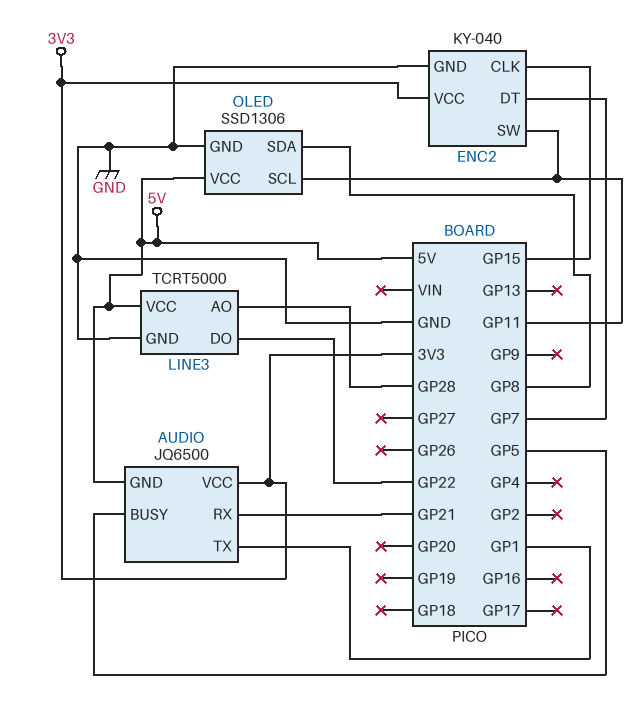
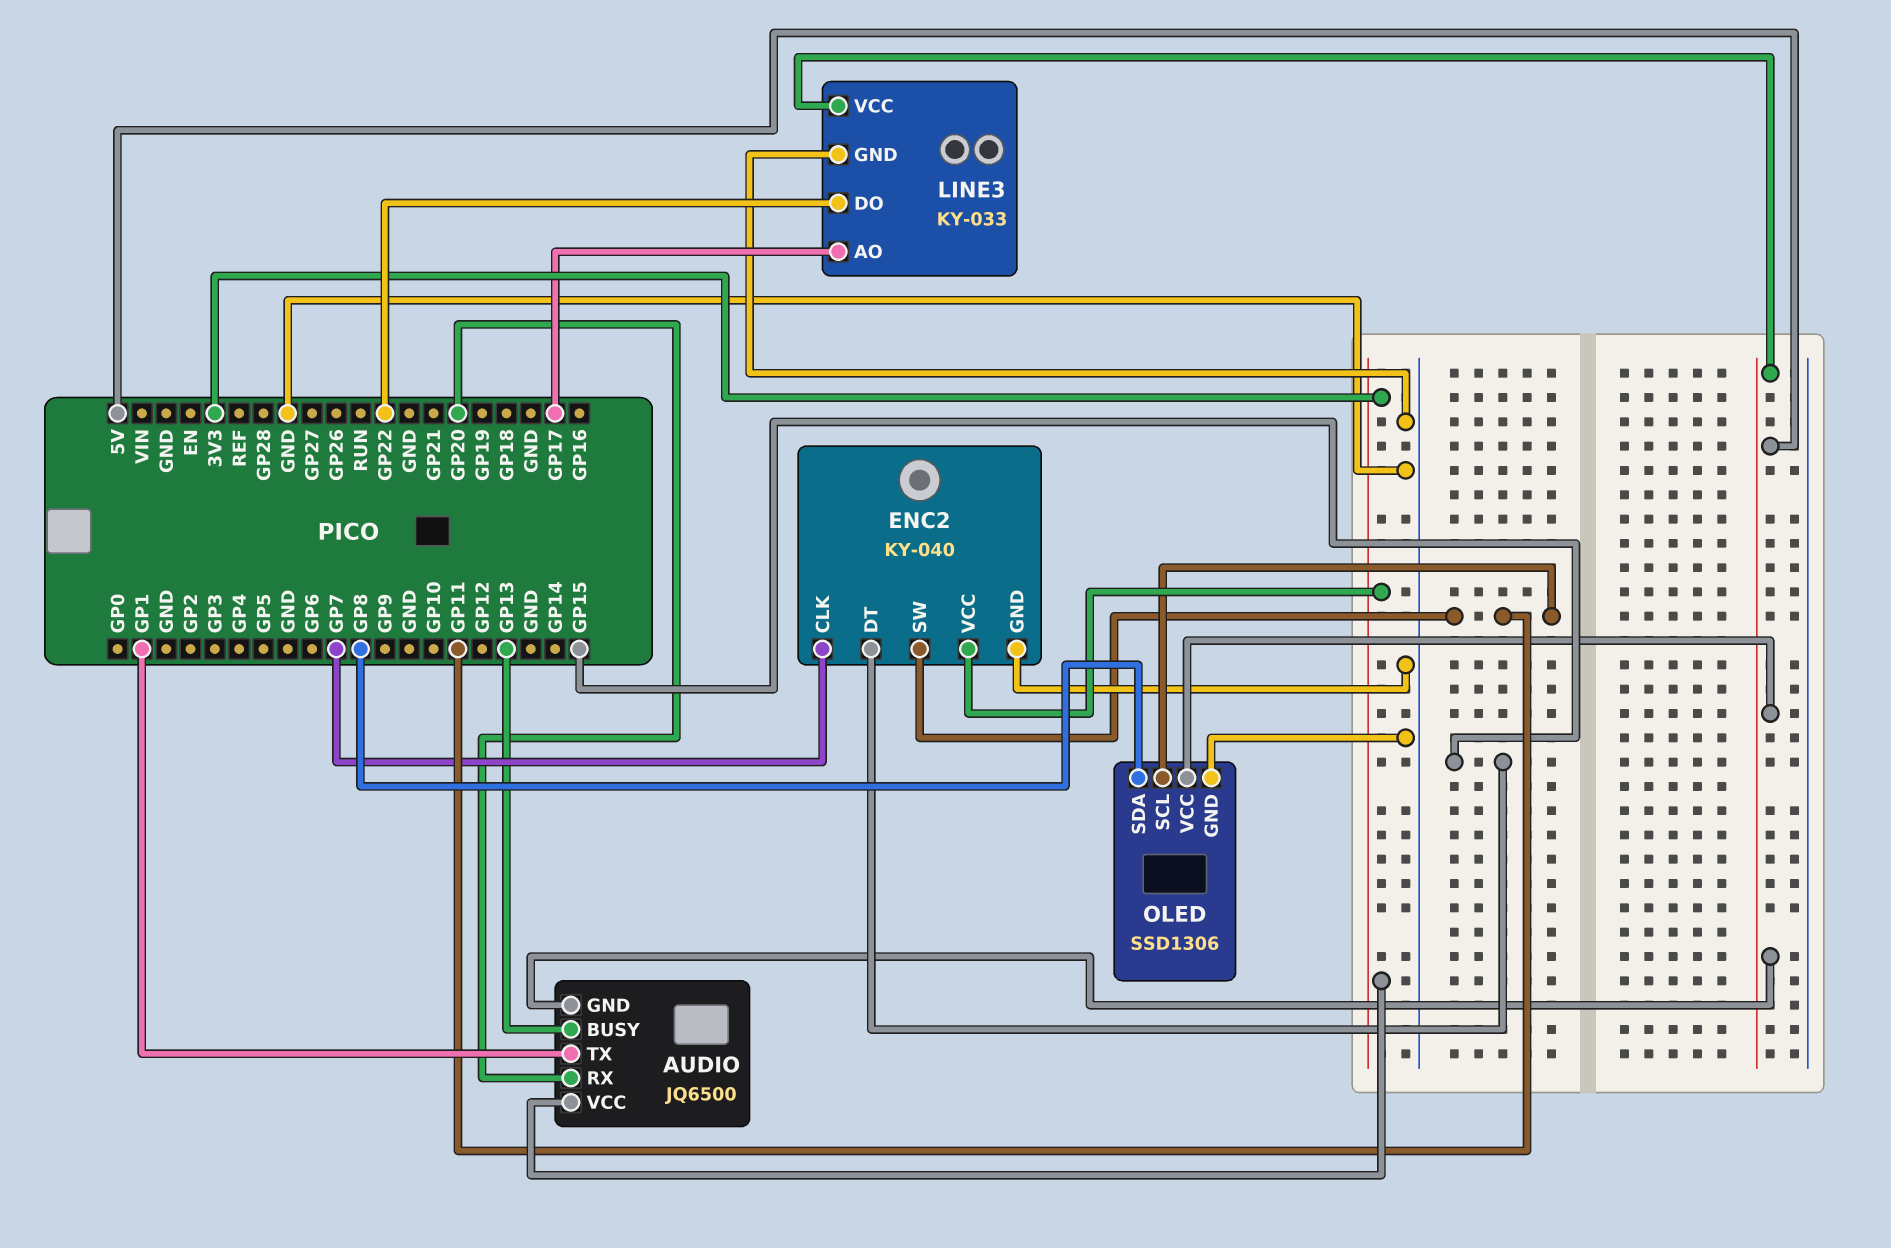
AUDIO pin BUSY: GP5 -> GP13
AUDIO pin RX: GP21 -> GP20
ENC2 pin CLK: GP15 -> GP7
ENC2 pin DT: GP7 -> GP15
LINE3: TCRT5000 -> KY-033
LINE3 pin AO: GP28 -> GP17

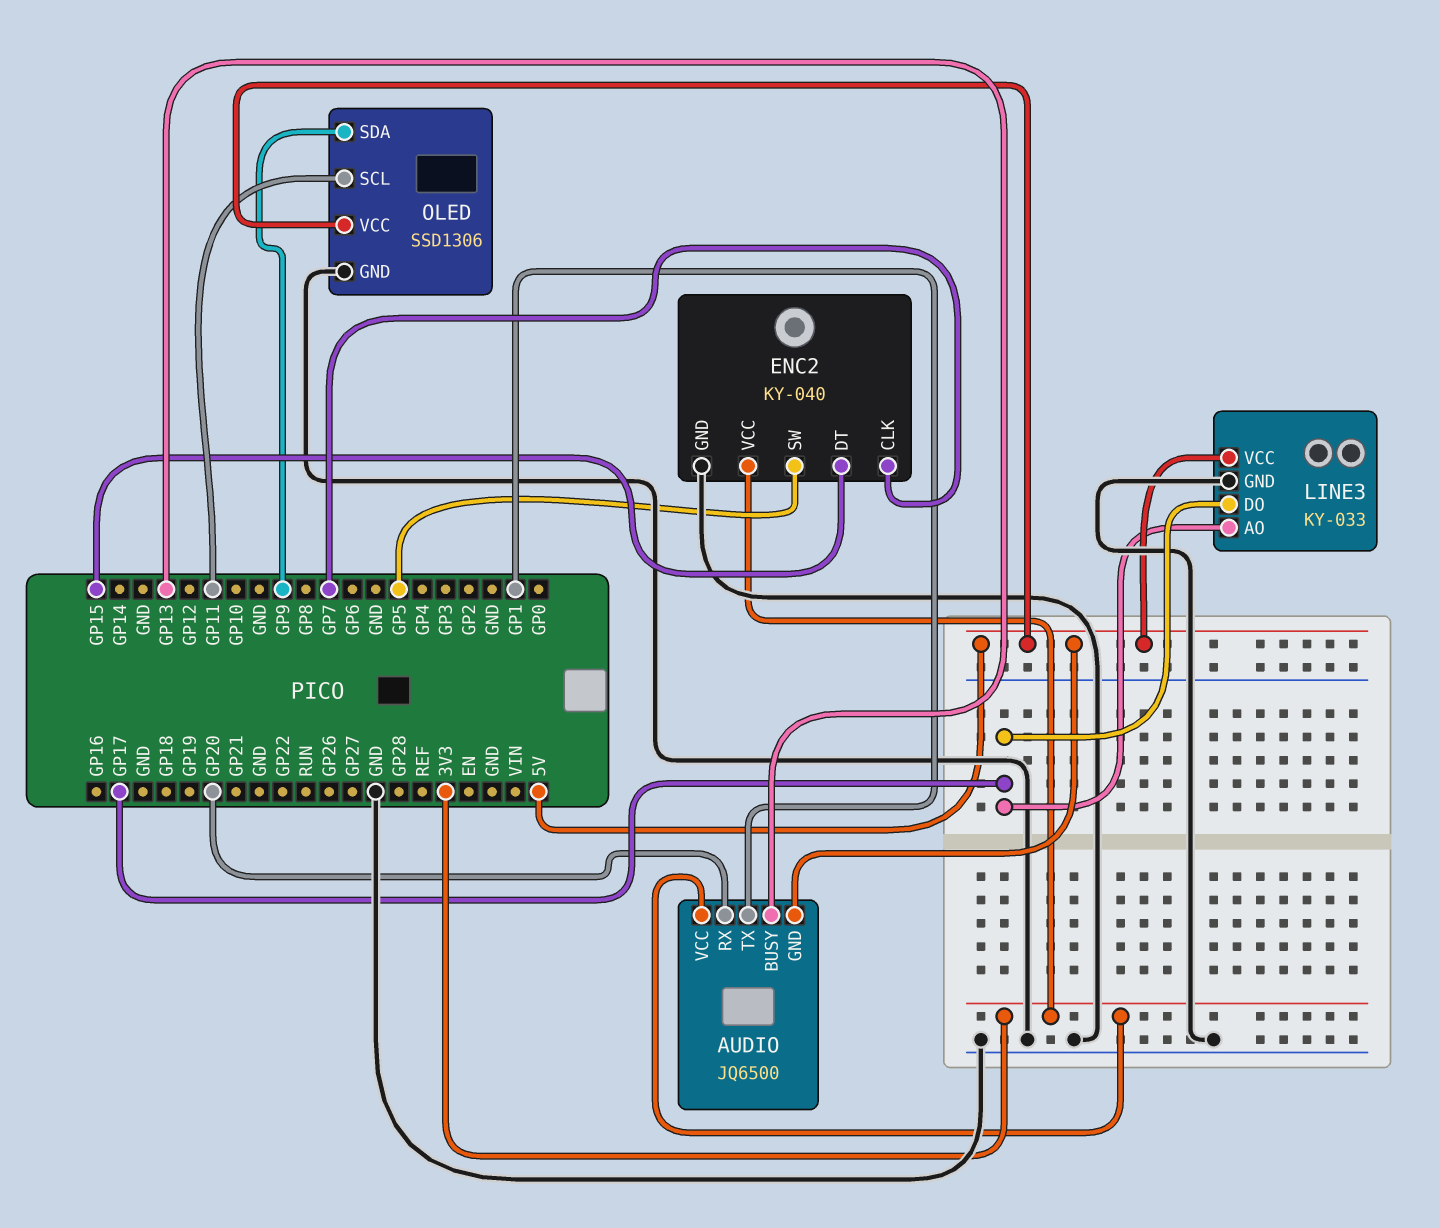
ENC2 pin SW: GP11 -> GP5
LINE3 pin DO: GP22 -> GP17
OLED pin SDA: GP8 -> GP9

